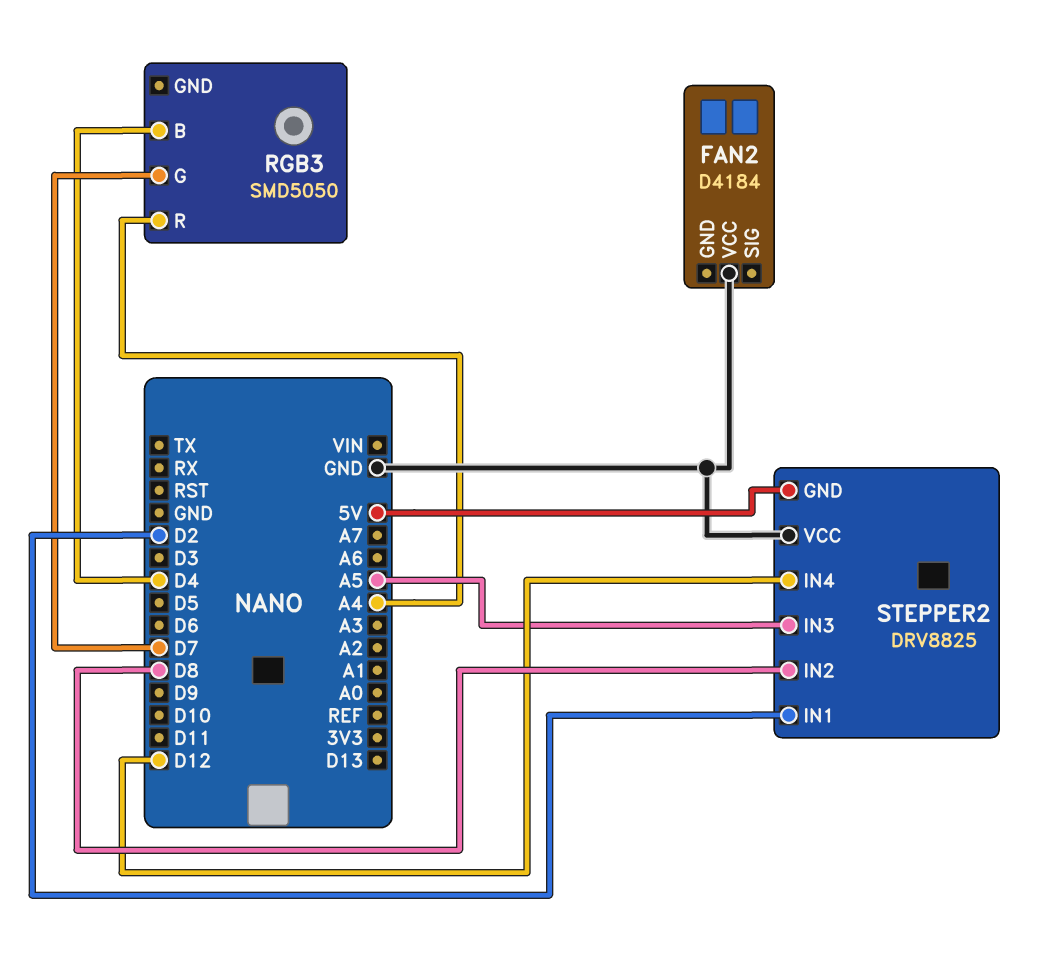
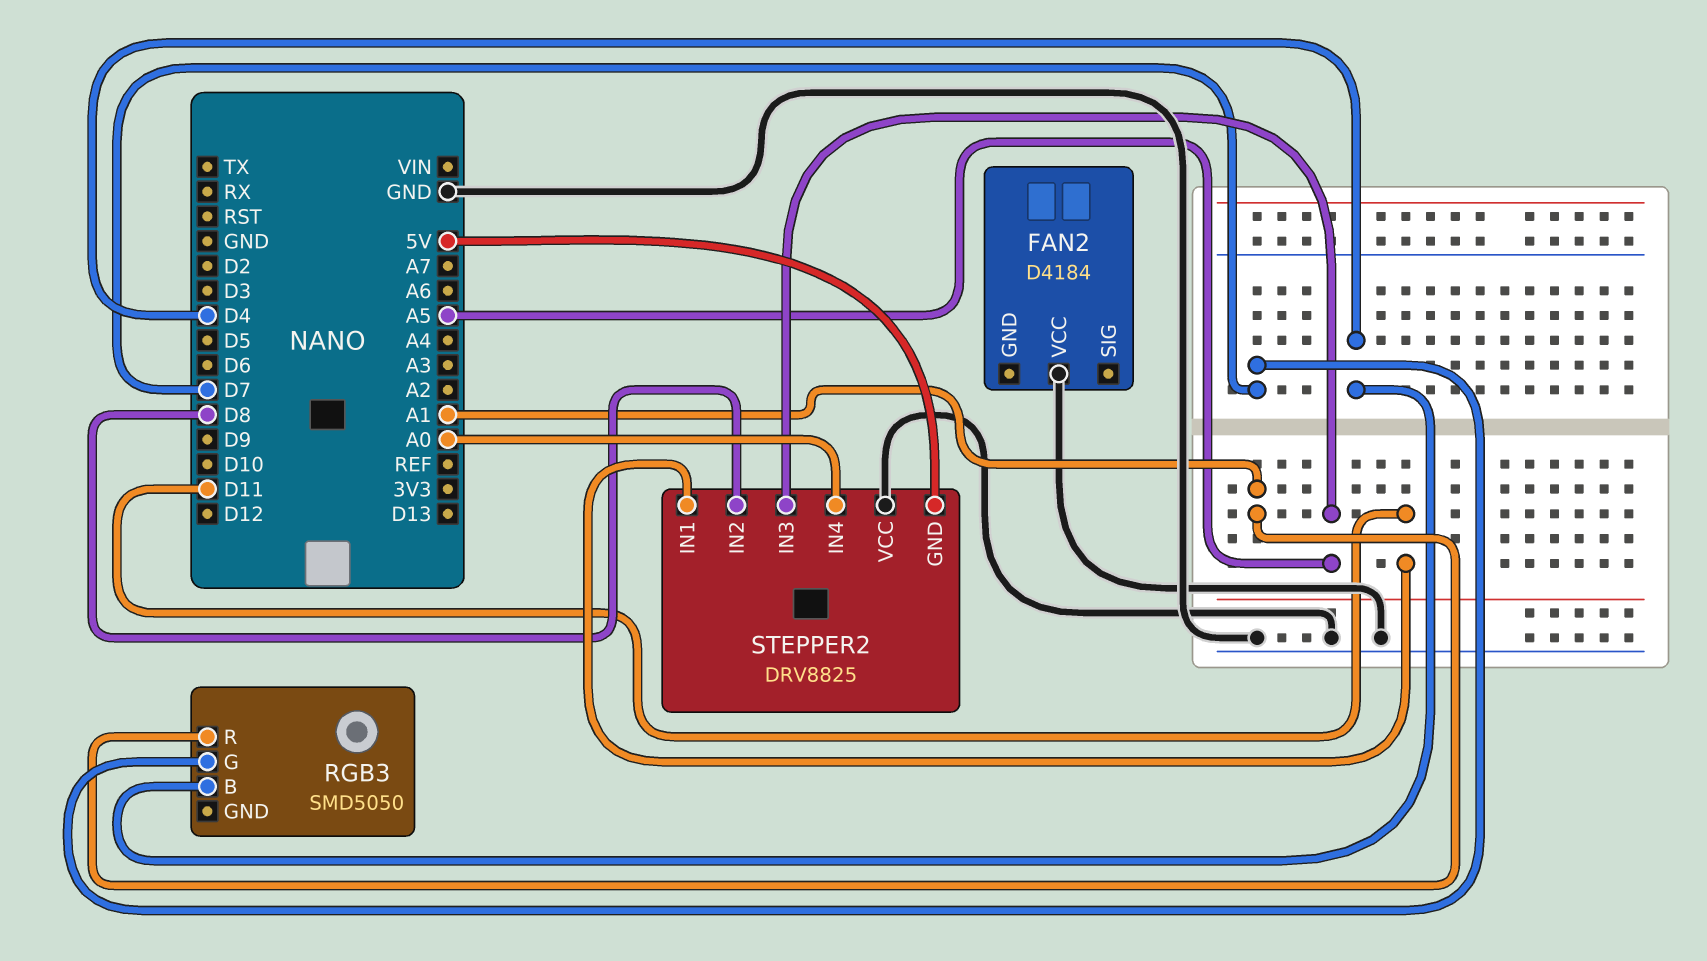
RGB3 pin R: A4 -> A1
STEPPER2 pin IN1: D2 -> D11
STEPPER2 pin IN4: D12 -> A0

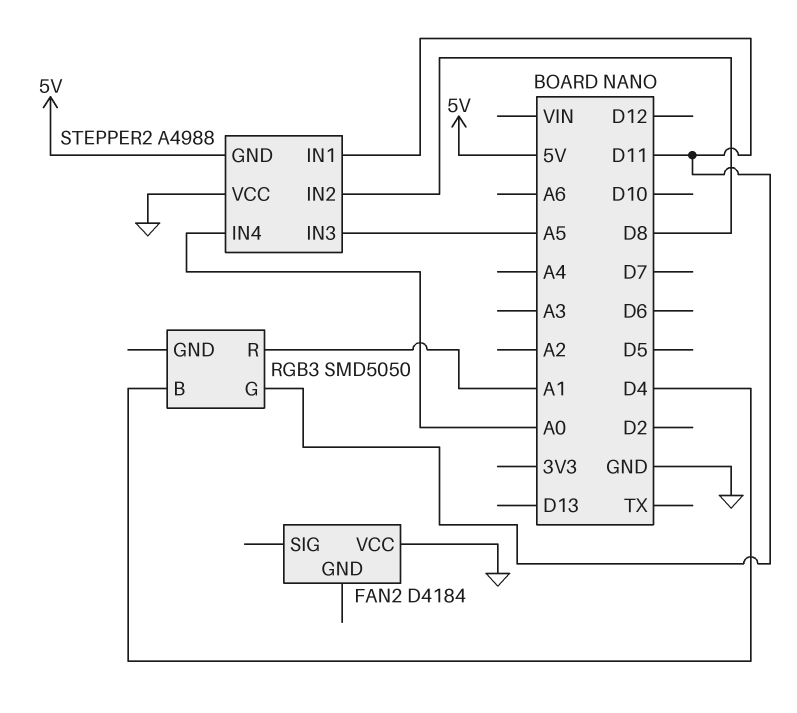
RGB3 pin G: D7 -> D11
STEPPER2: DRV8825 -> A4988

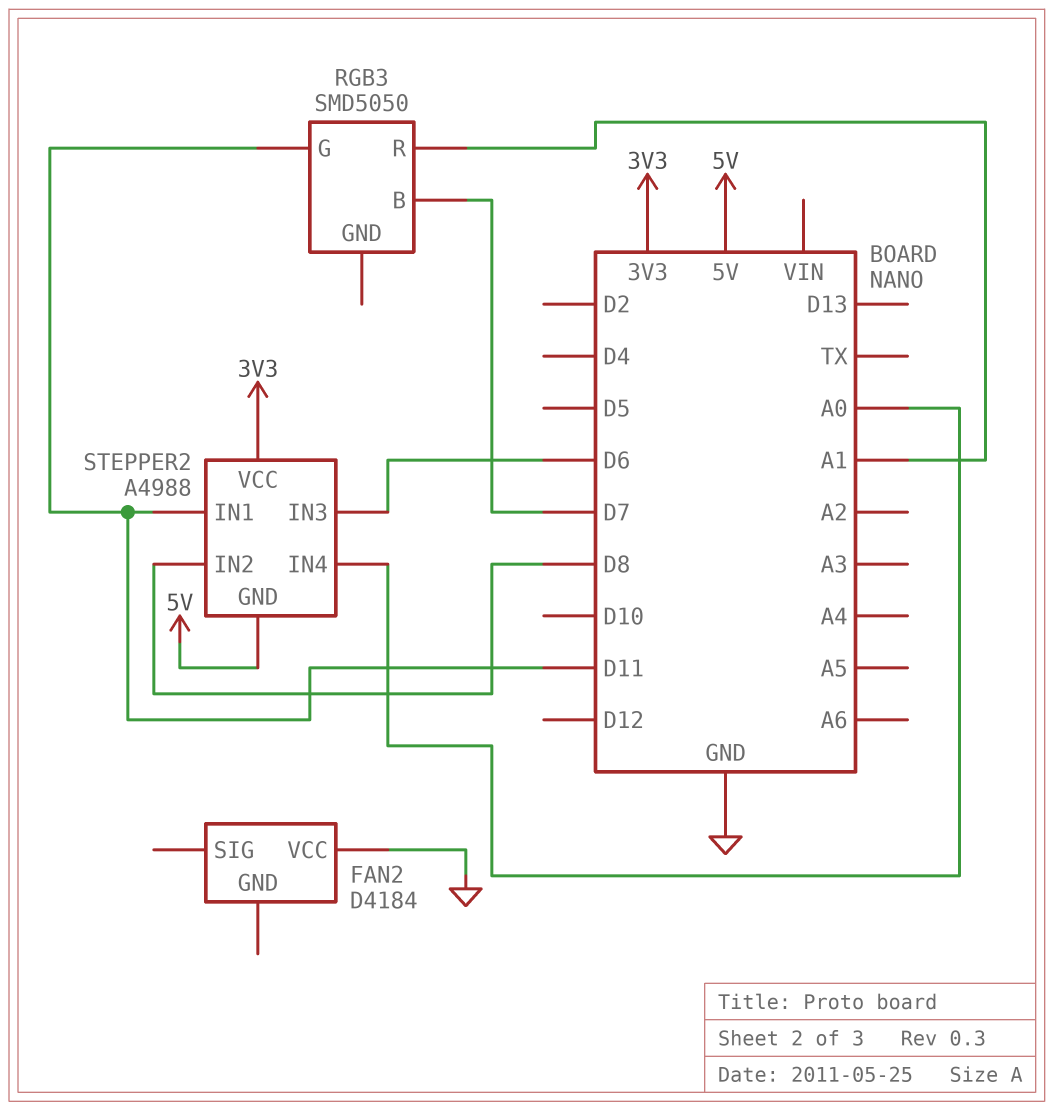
RGB3 pin B: D4 -> D7
STEPPER2 pin IN3: A5 -> D6
STEPPER2 pin VCC: GND -> 3V3

